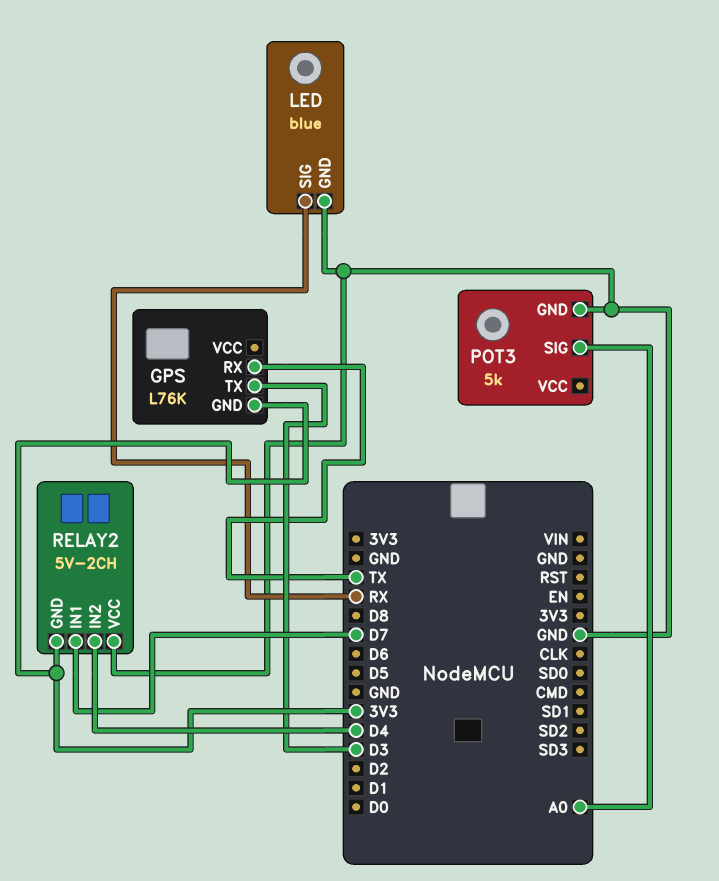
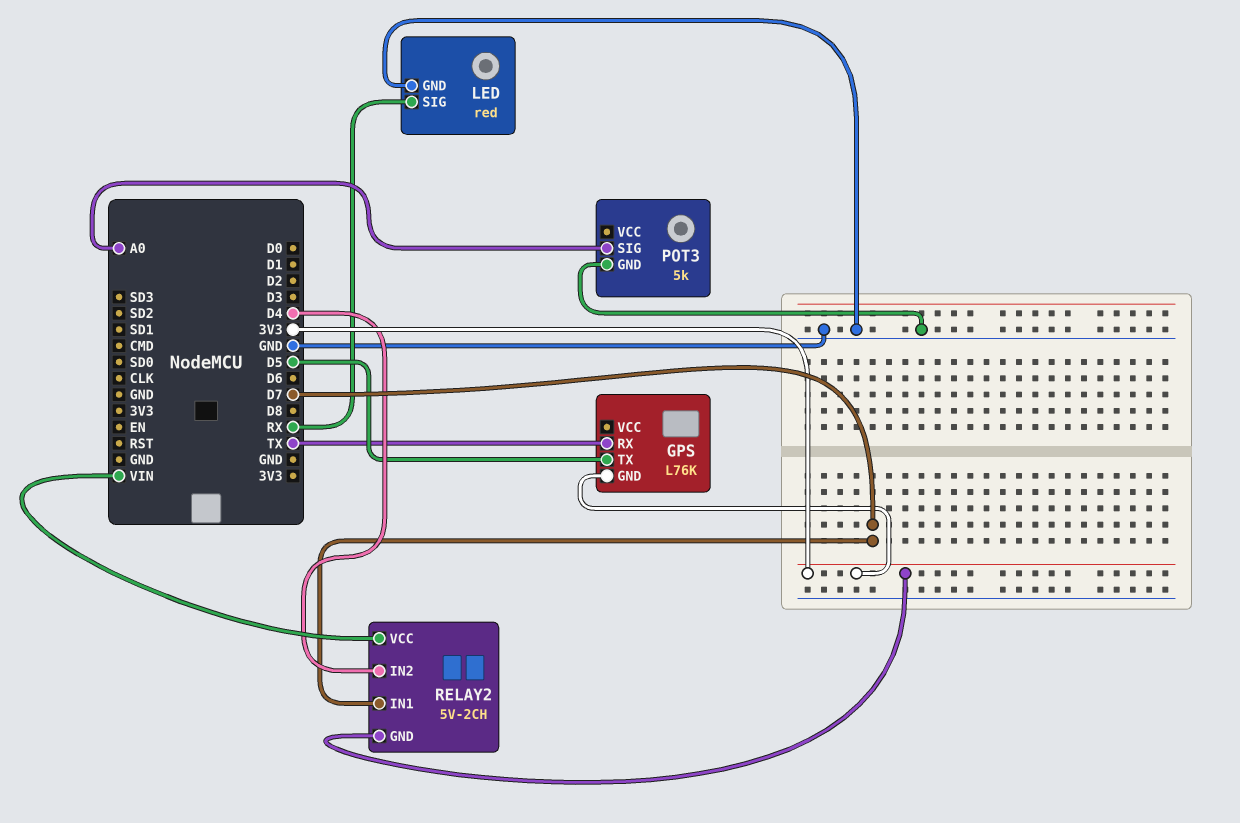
GPS pin TX: D3 -> D5
LED: blue -> red
RELAY2 pin VCC: GND -> VIN

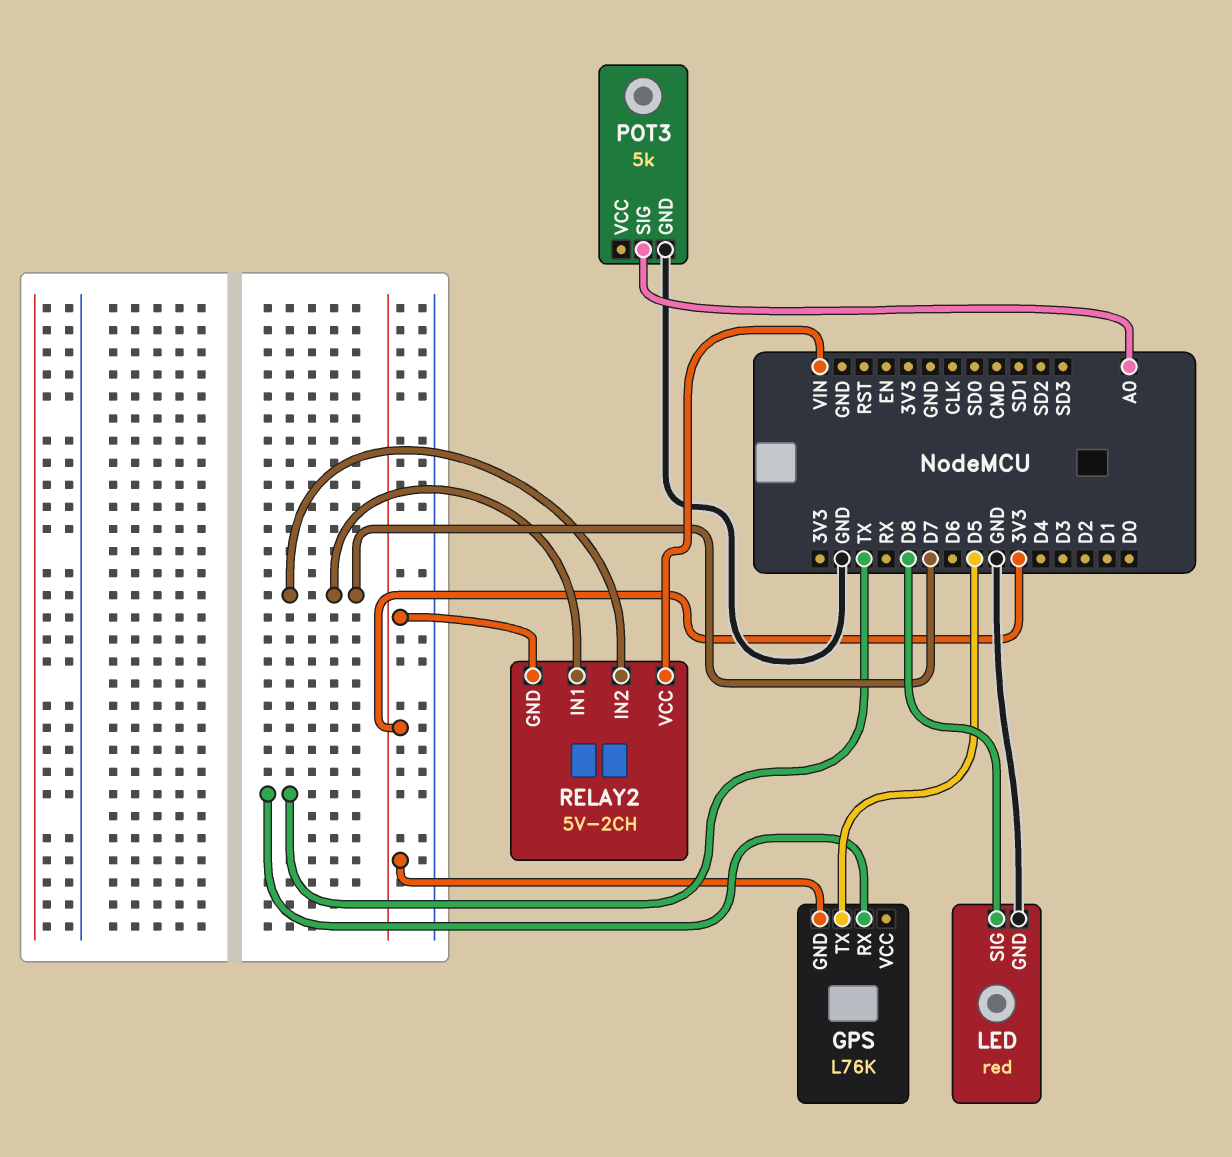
LED pin SIG: RX -> D8
RELAY2 pin IN2: D4 -> D7

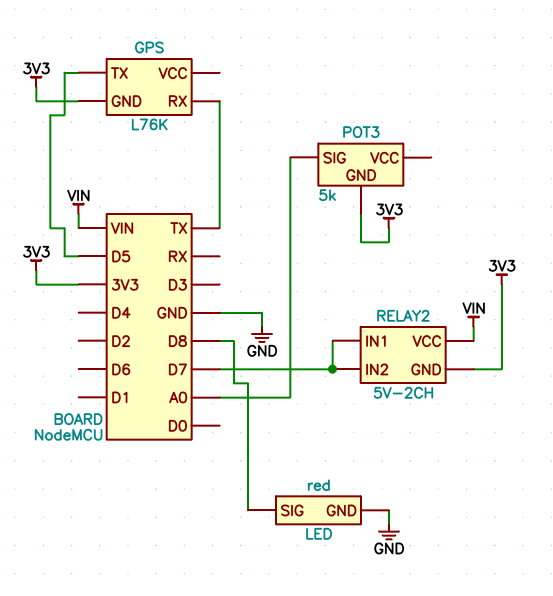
POT3 pin GND: GND -> 3V3

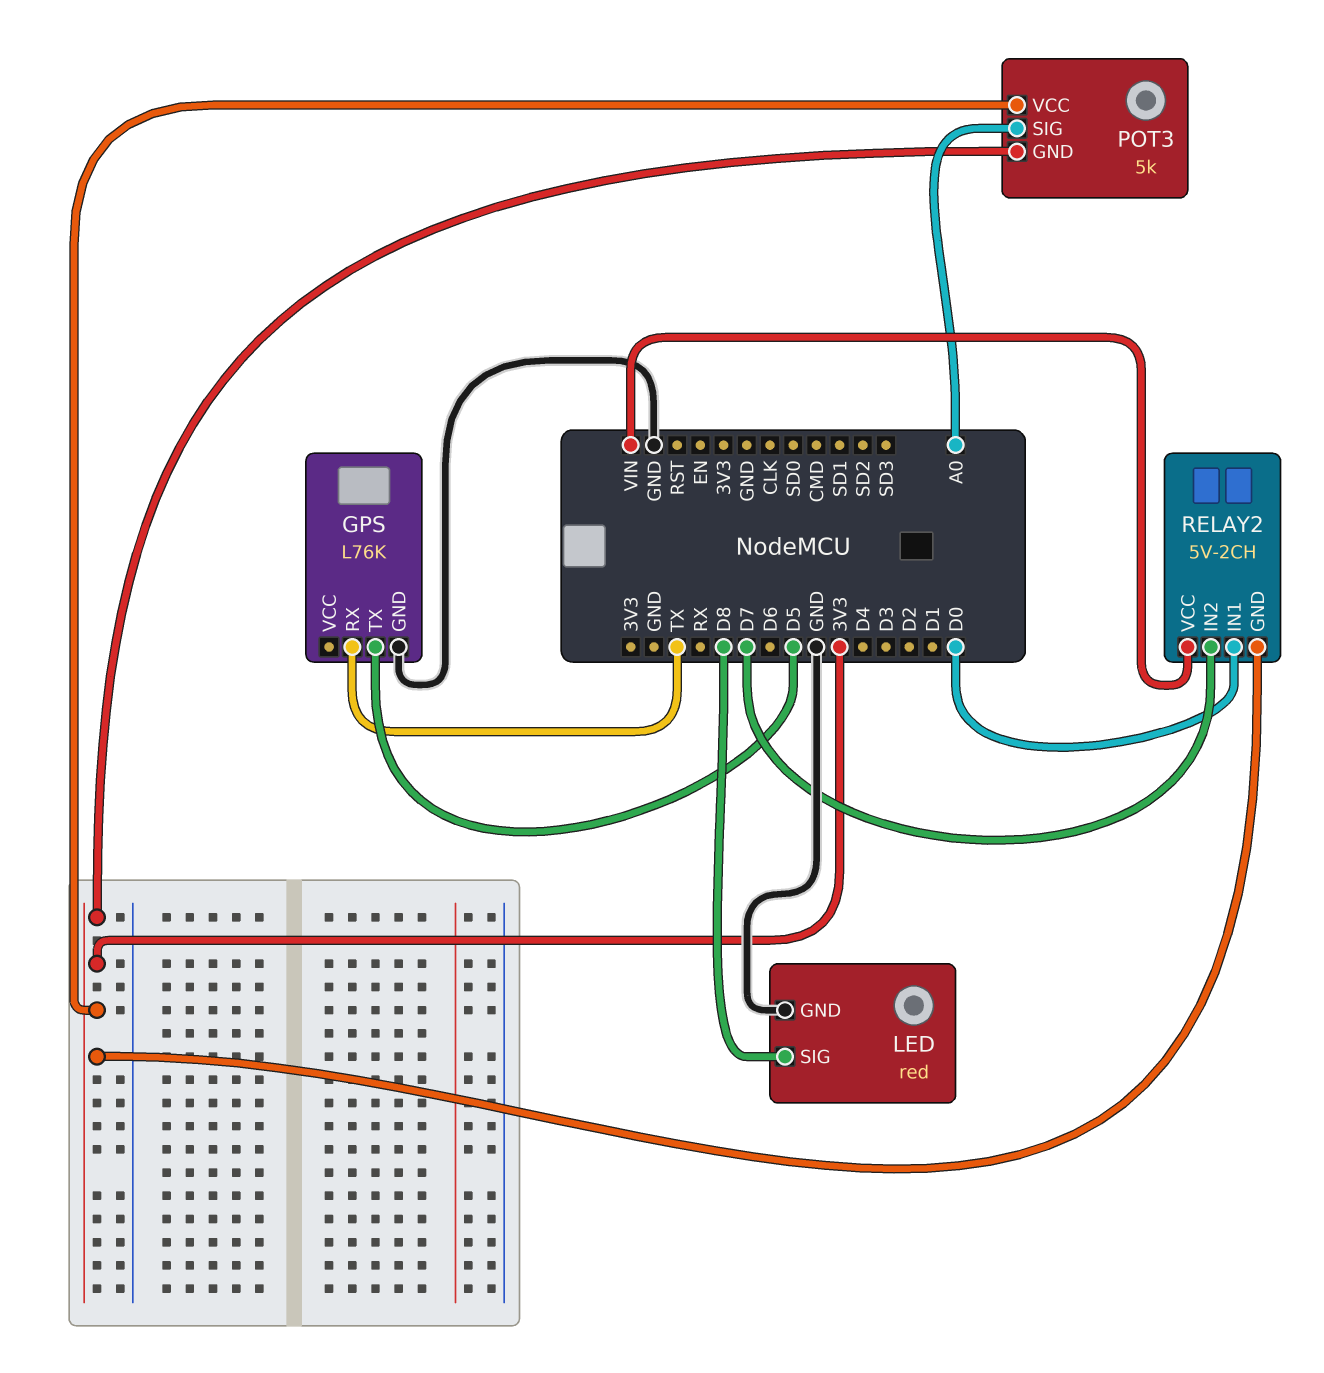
GPS pin GND: 3V3 -> GND
POT3 pin VCC: none -> 3V3
RELAY2 pin IN1: D7 -> D0

